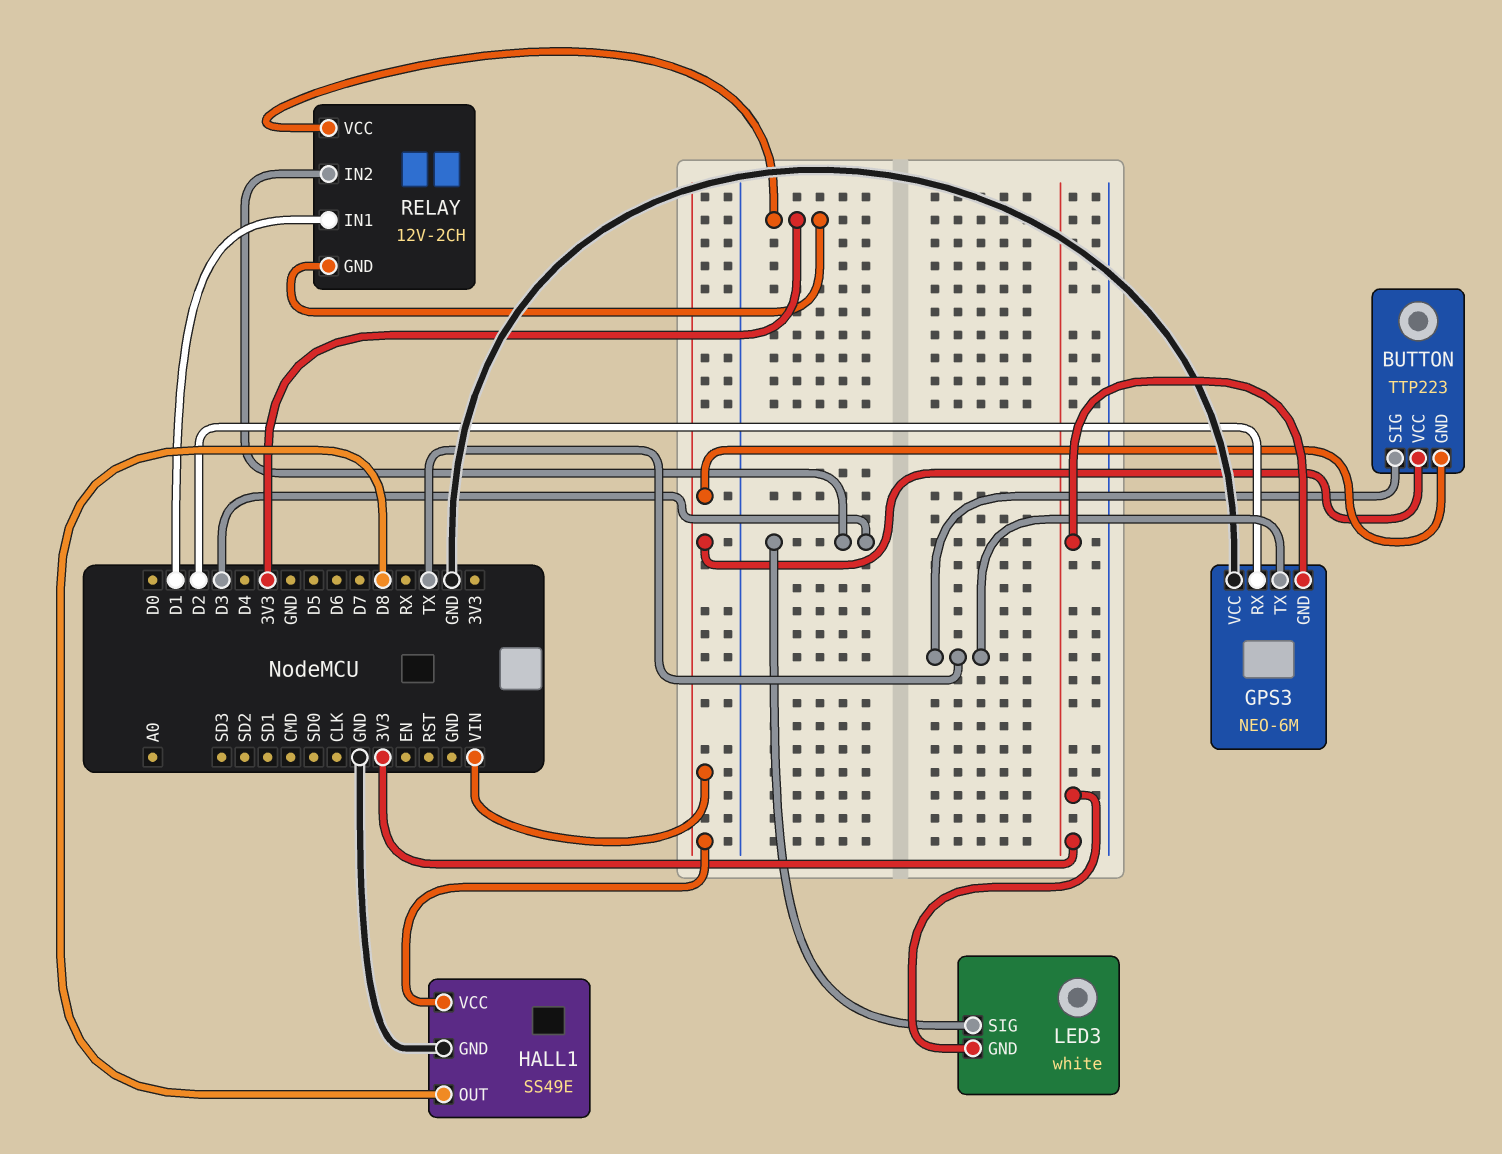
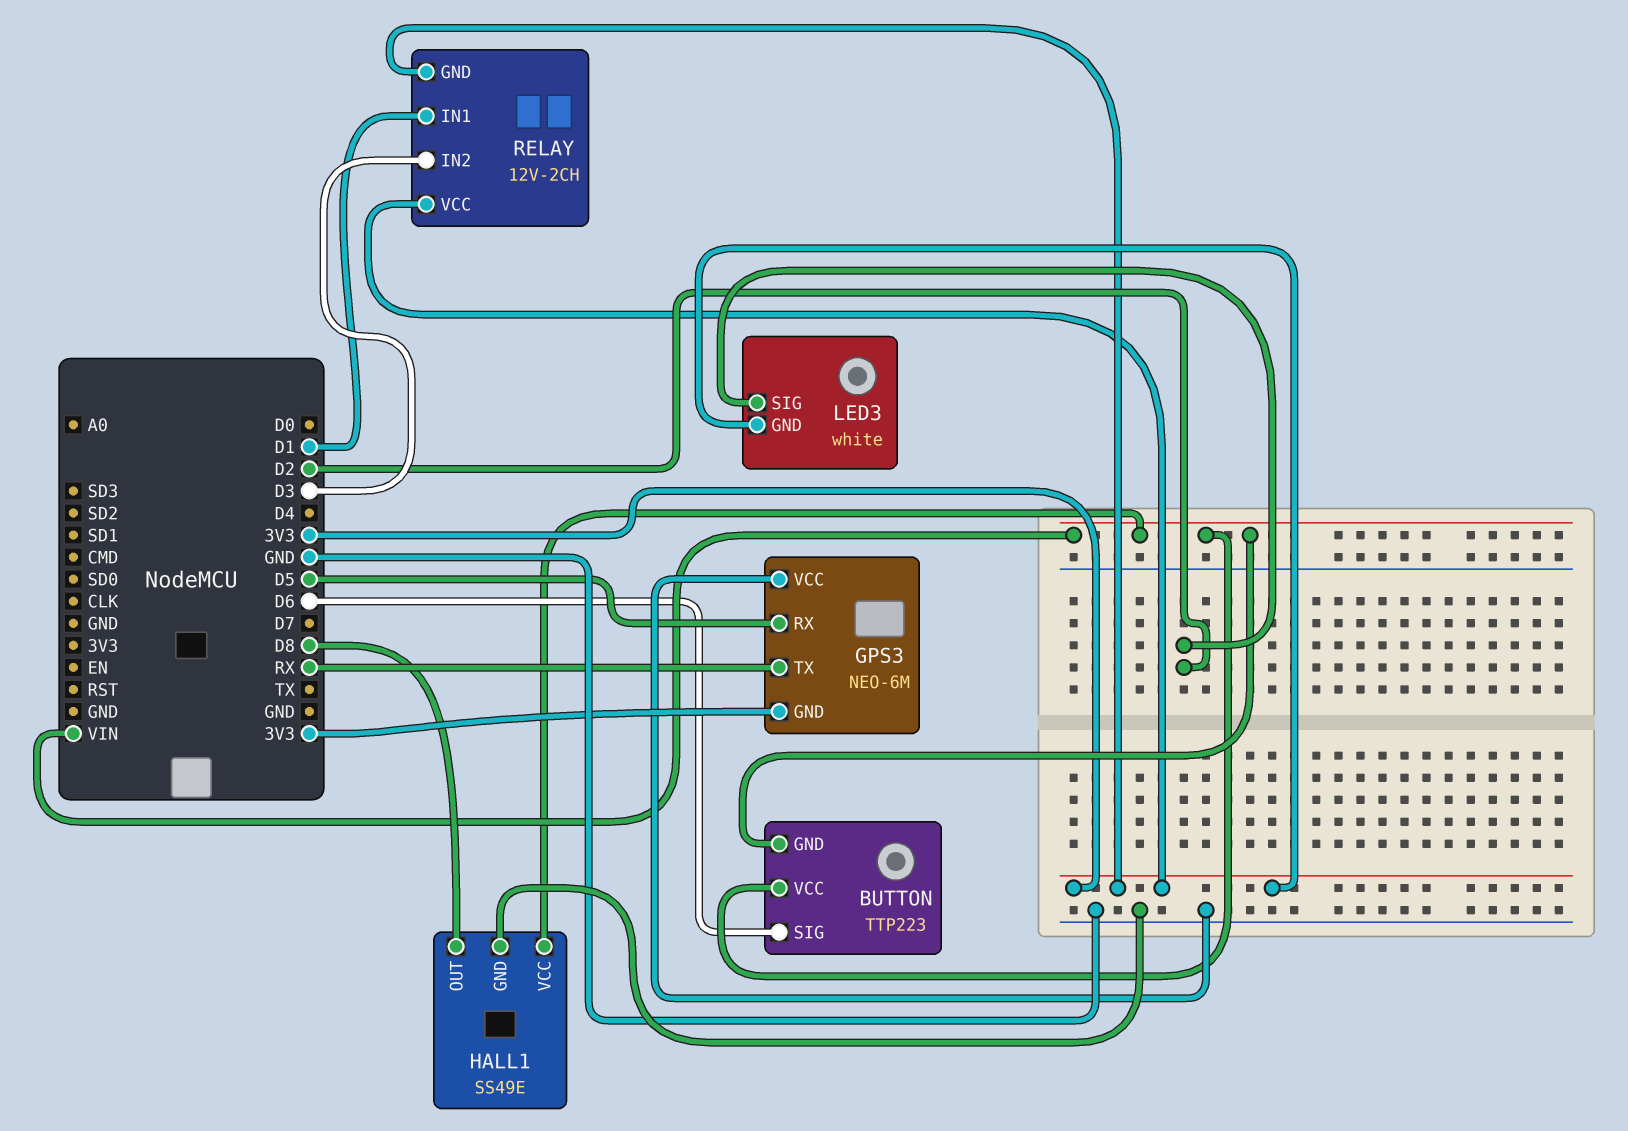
BUTTON pin SIG: TX -> D6
GPS3 pin RX: D2 -> D5
GPS3 pin TX: TX -> RX
LED3 pin SIG: D3 -> D2

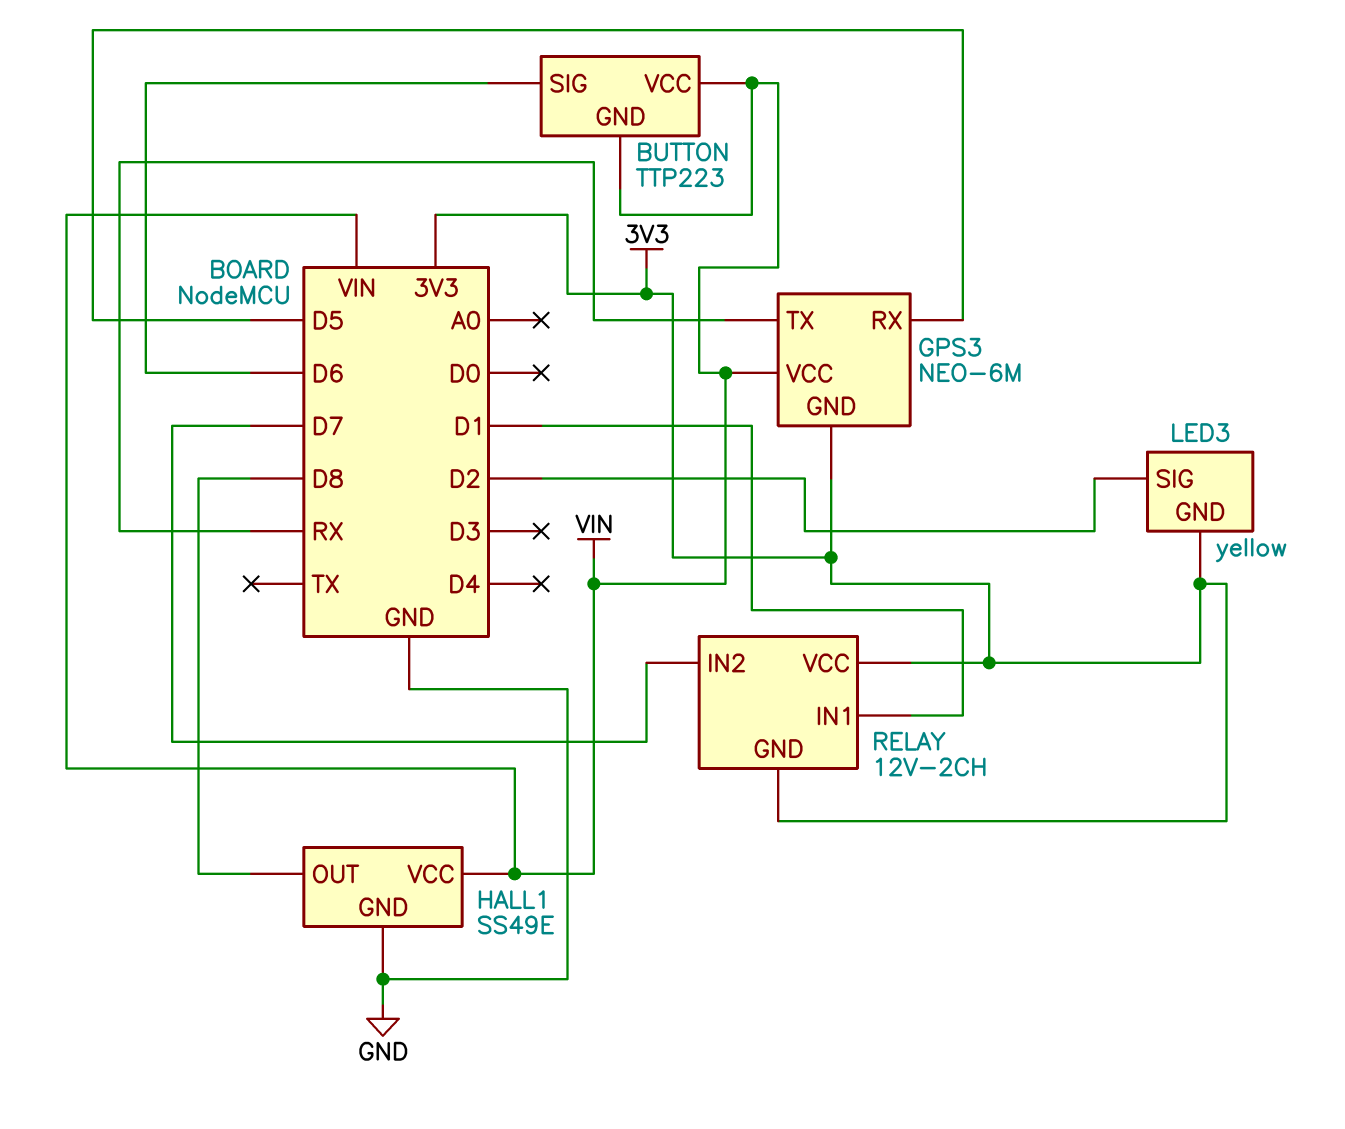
GPS3 pin VCC: GND -> VIN
LED3: white -> yellow
RELAY pin IN2: D3 -> D7

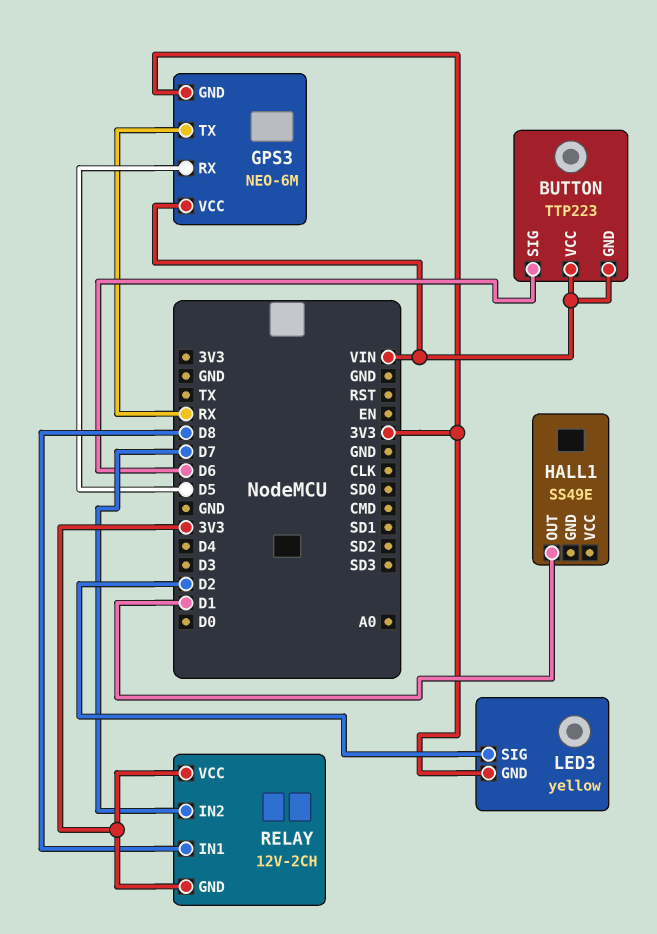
HALL1 pin GND: GND -> none
HALL1 pin OUT: D8 -> D1
HALL1 pin VCC: VIN -> none
RELAY pin IN1: D1 -> D8

